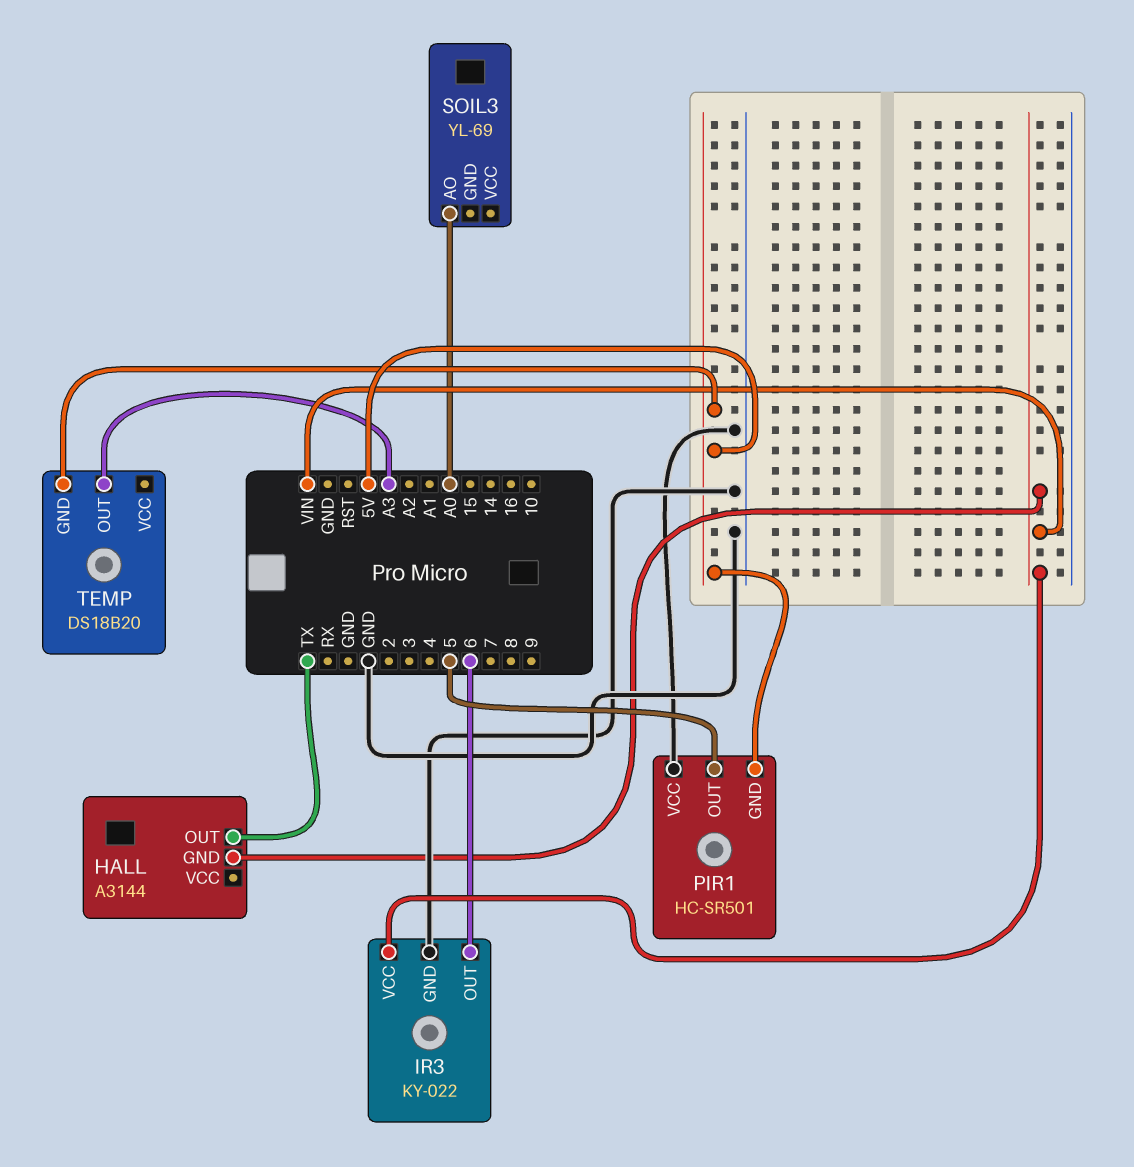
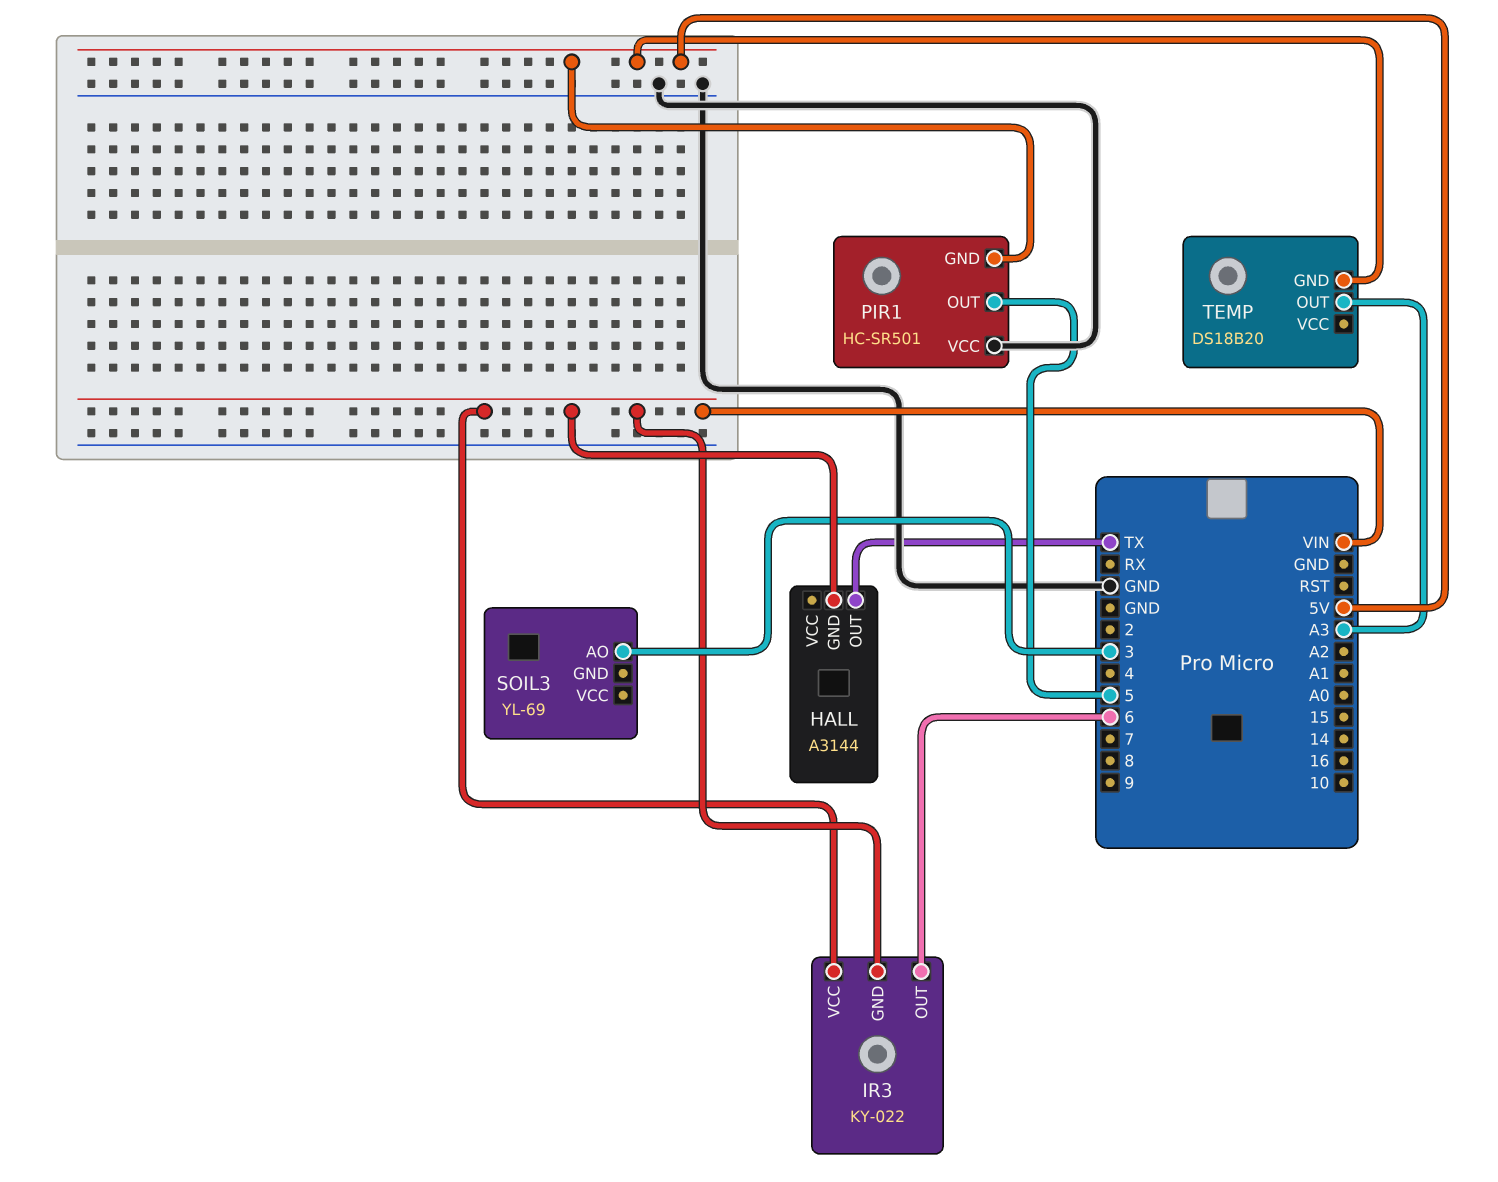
IR3 pin GND: GND -> VIN
SOIL3 pin AO: A0 -> 3

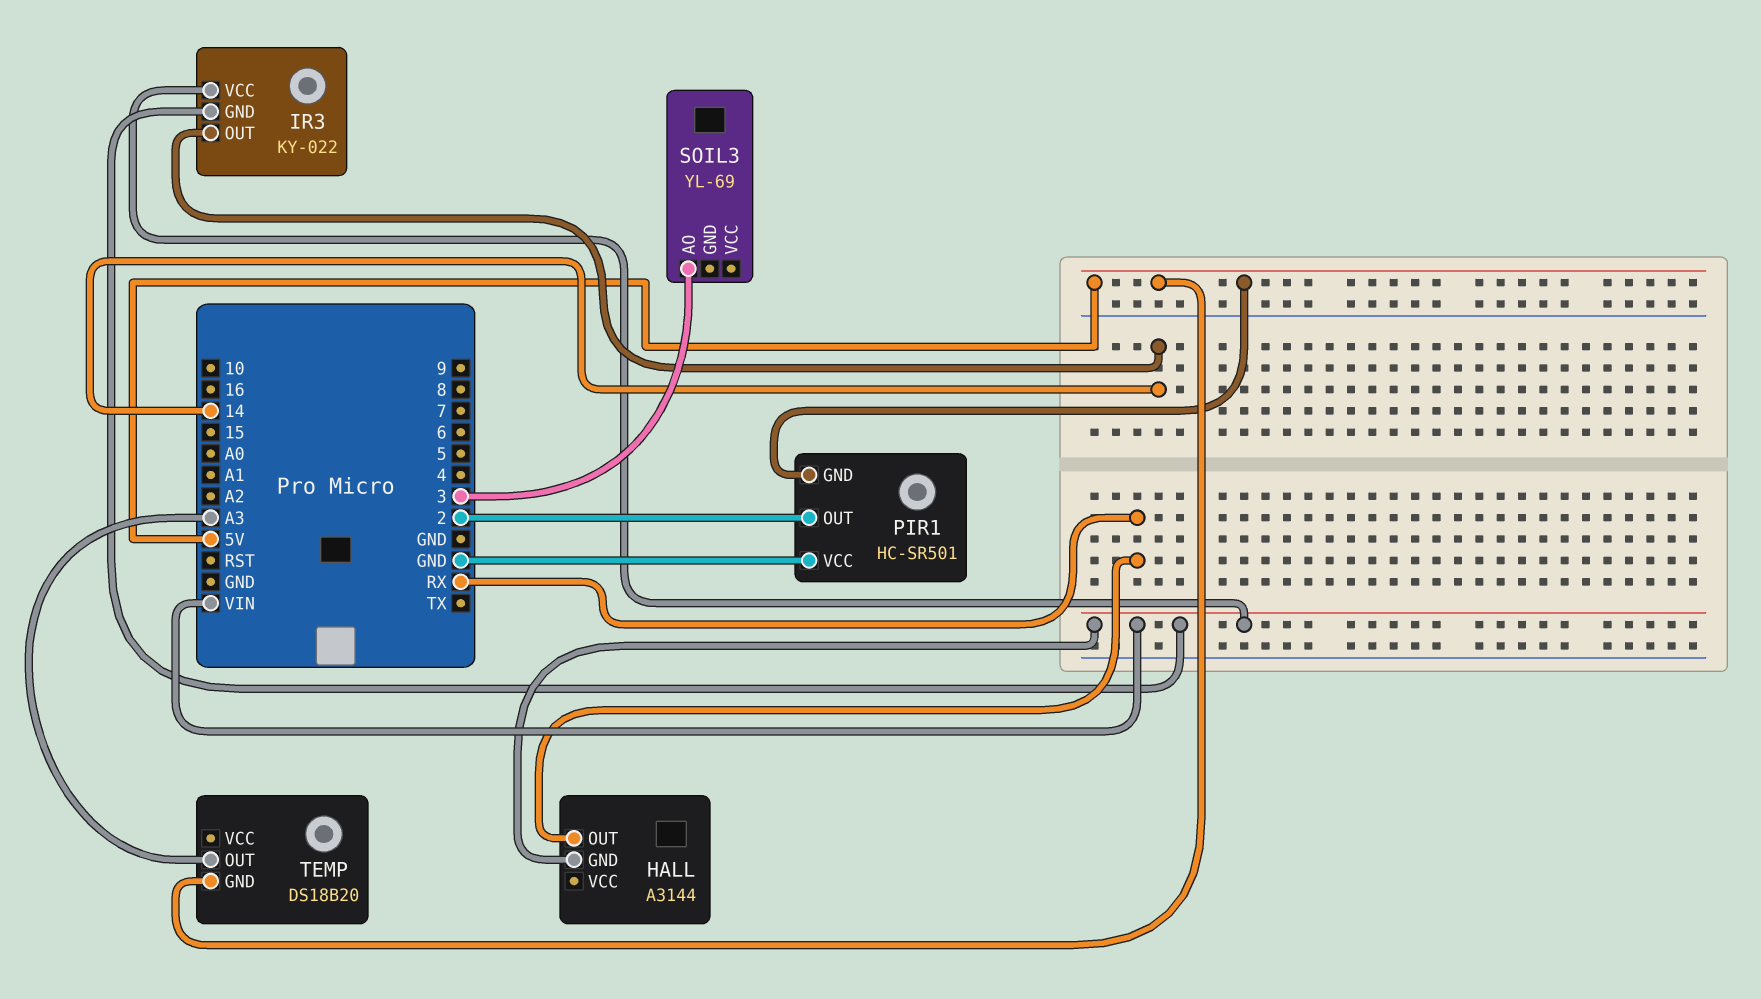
HALL pin OUT: TX -> RX
IR3 pin OUT: 6 -> 14
PIR1 pin OUT: 5 -> 2

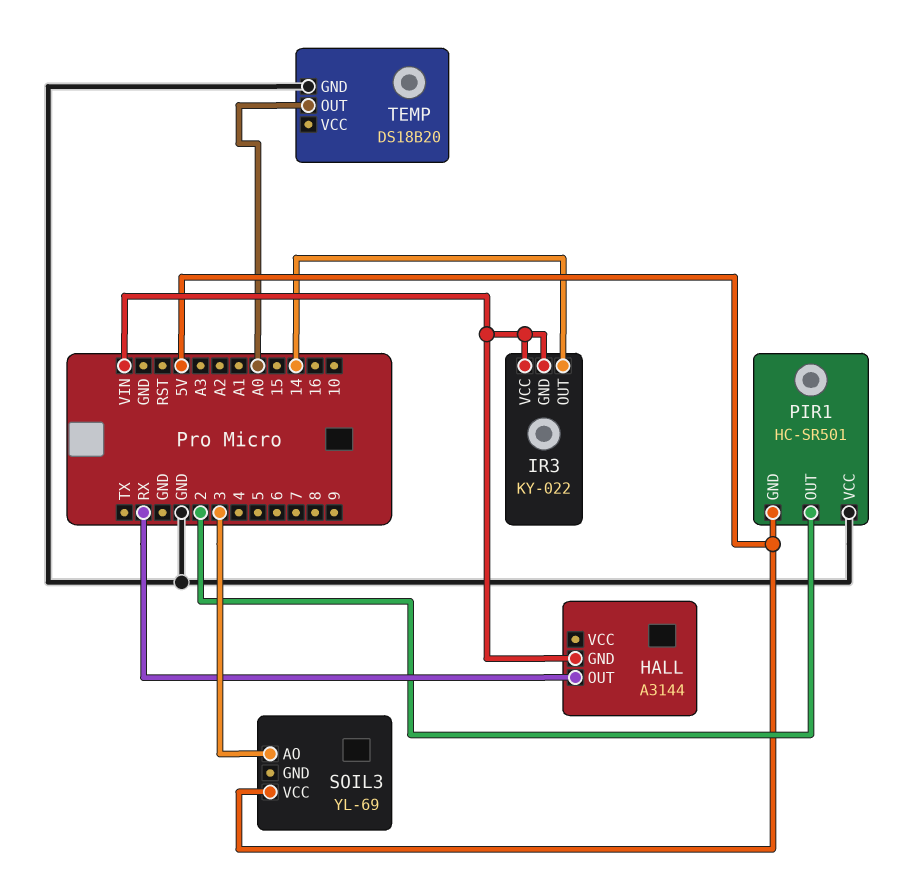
SOIL3 pin VCC: none -> 5V
TEMP pin GND: 5V -> GND
TEMP pin OUT: A3 -> A0

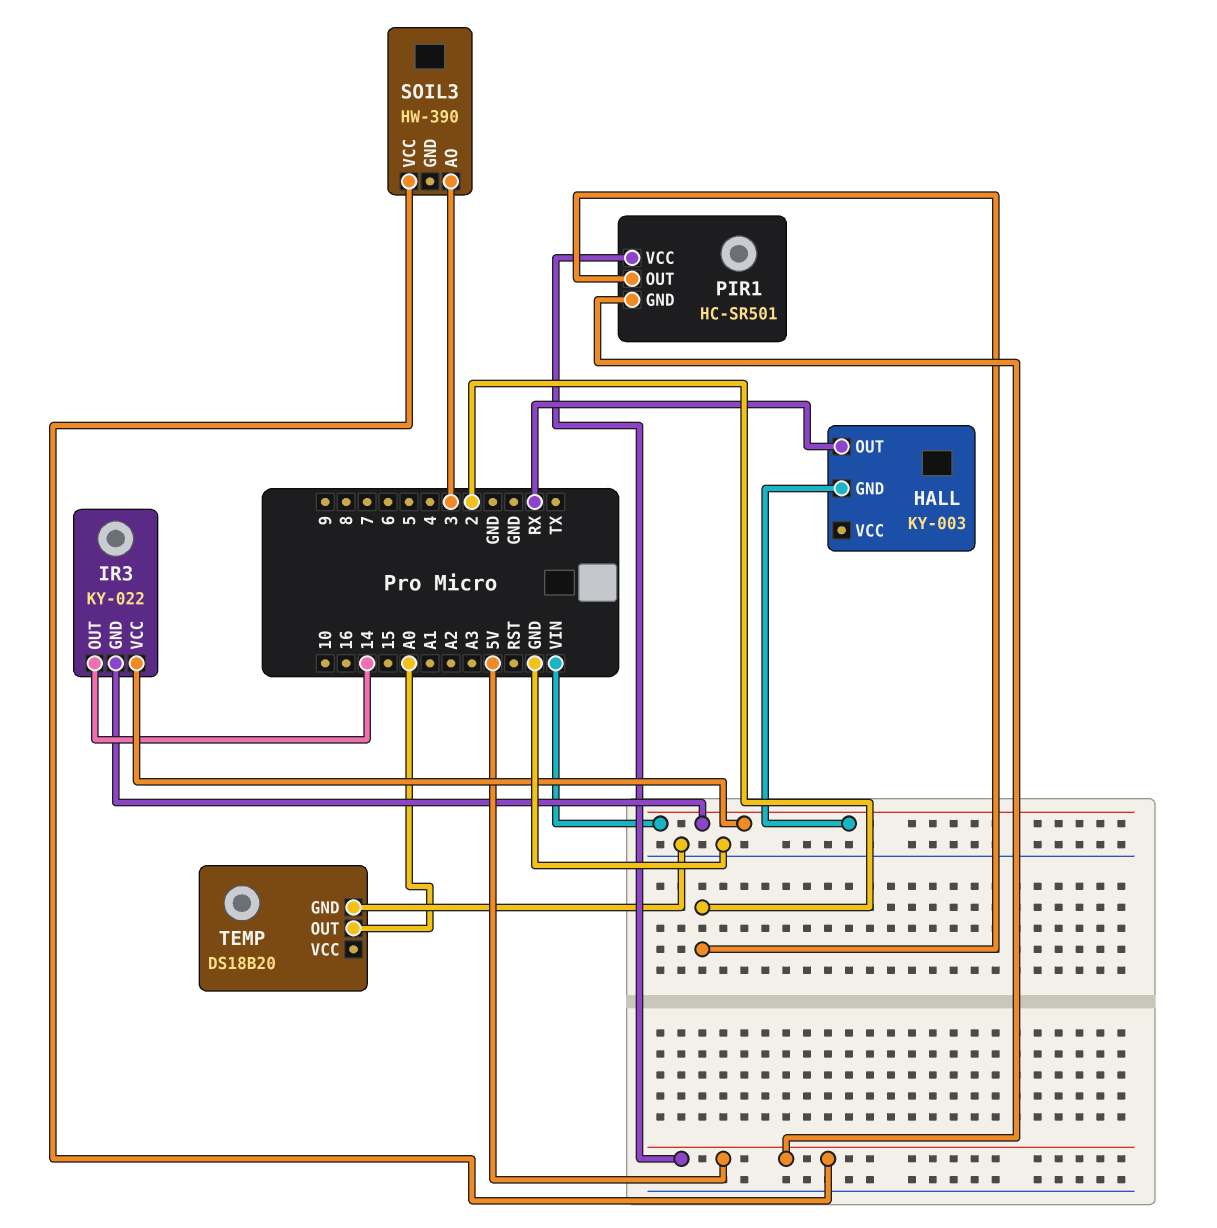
HALL: A3144 -> KY-003
PIR1 pin VCC: GND -> 5V
SOIL3: YL-69 -> HW-390

